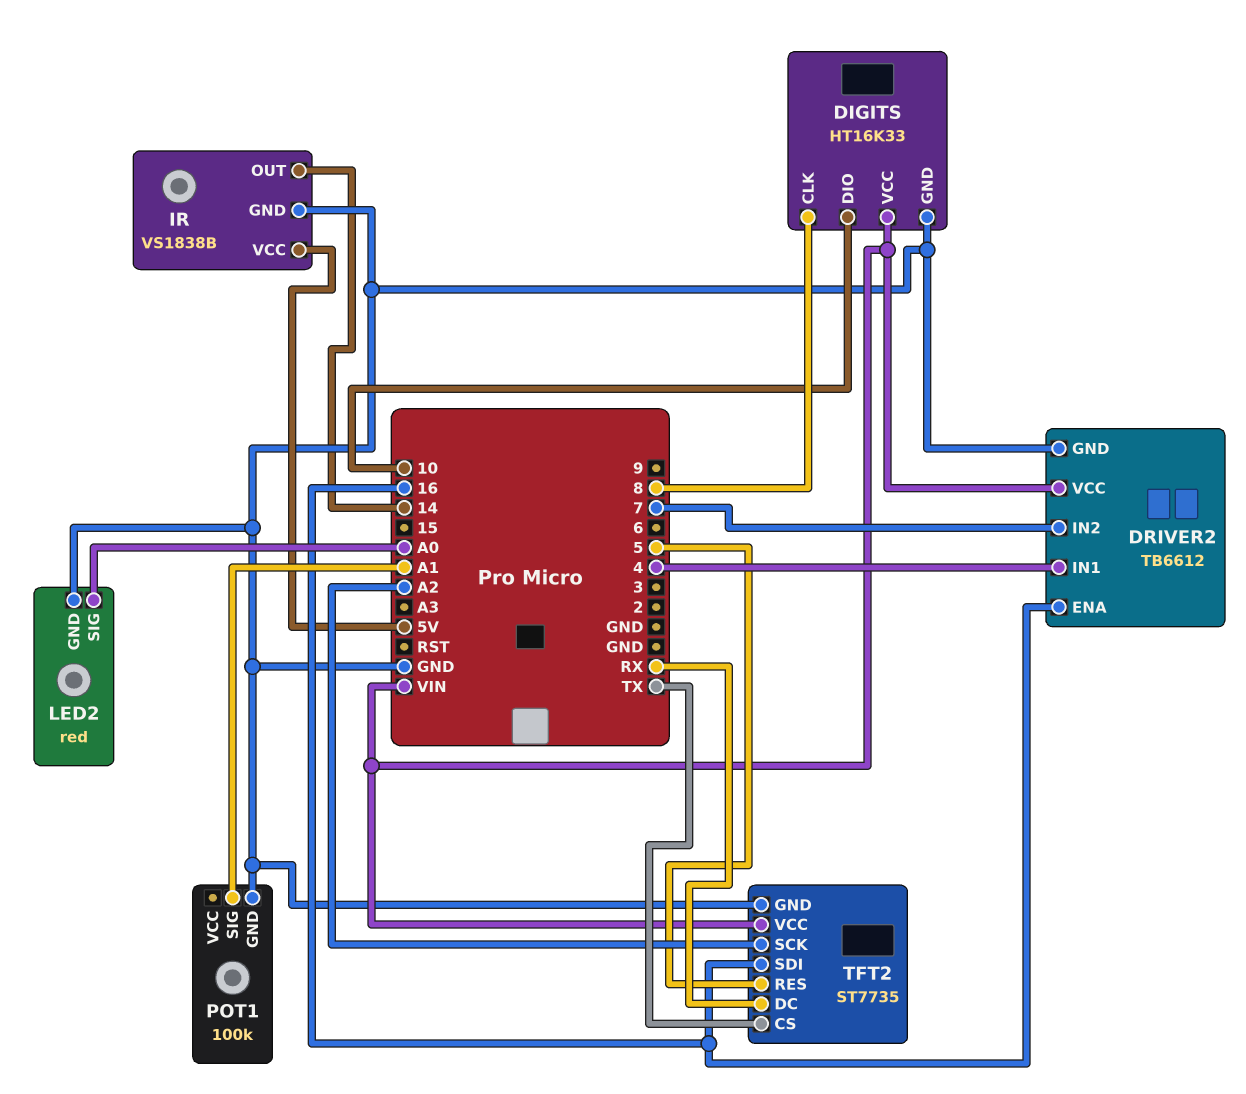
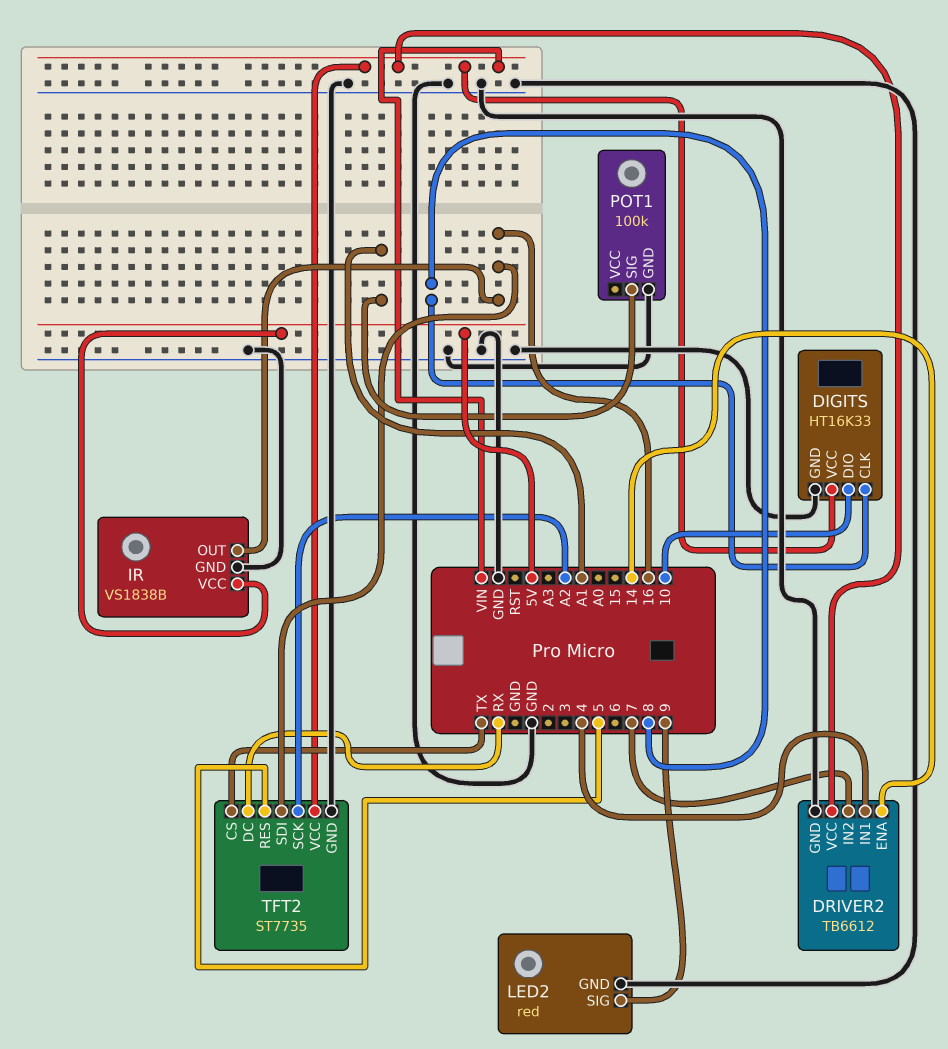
DRIVER2 pin ENA: 16 -> 14
IR pin OUT: 14 -> 16
LED2 pin SIG: A0 -> 9

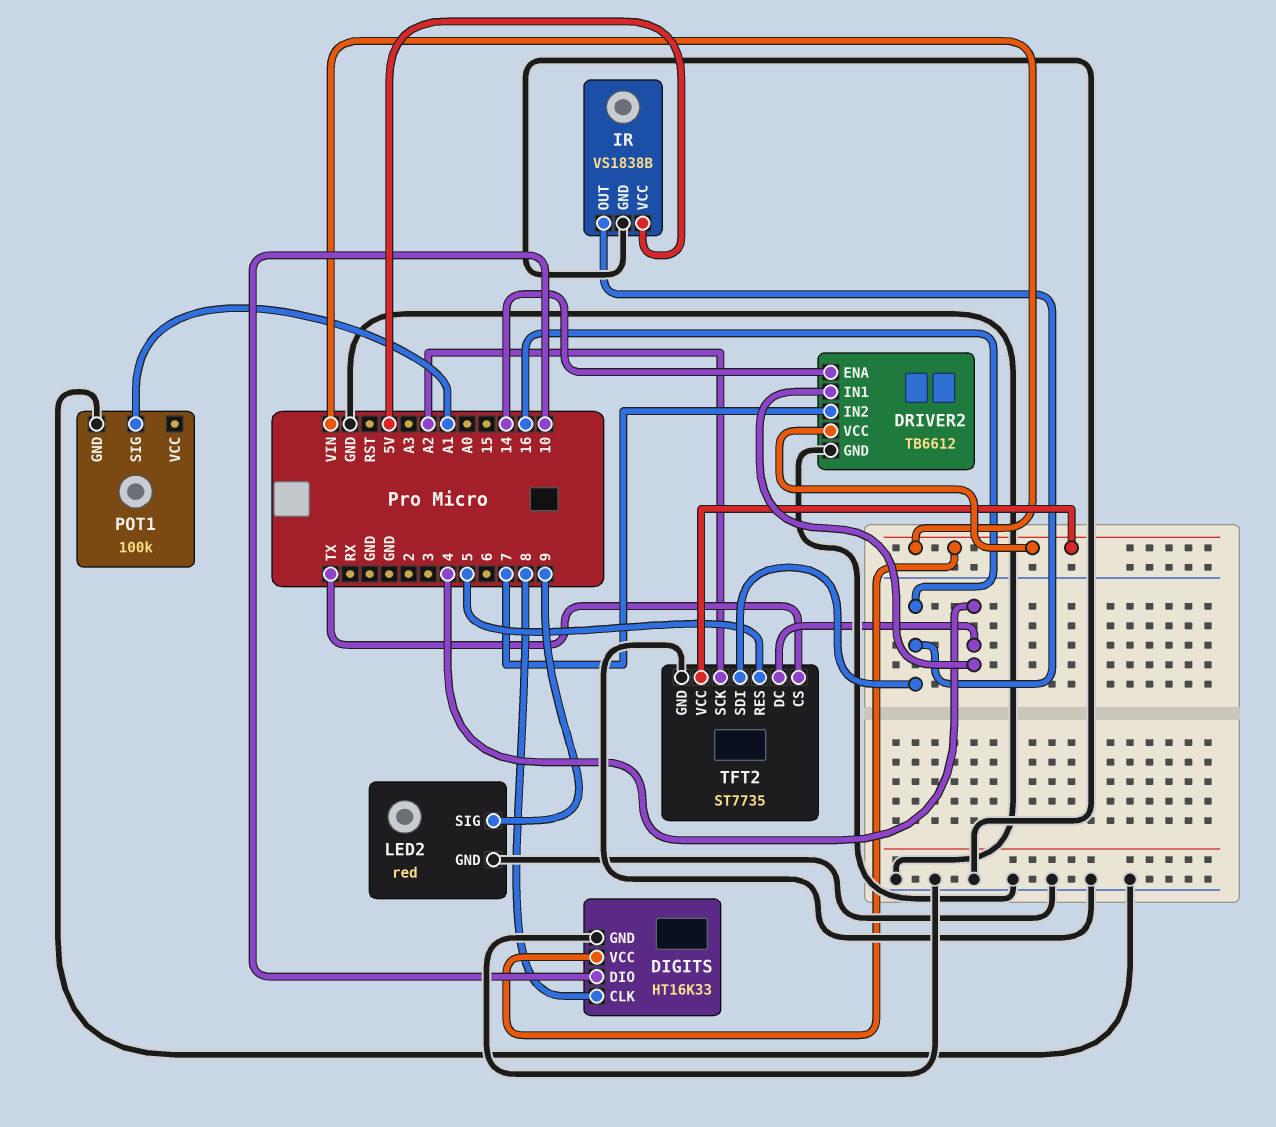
TFT2 pin DC: RX -> 4

